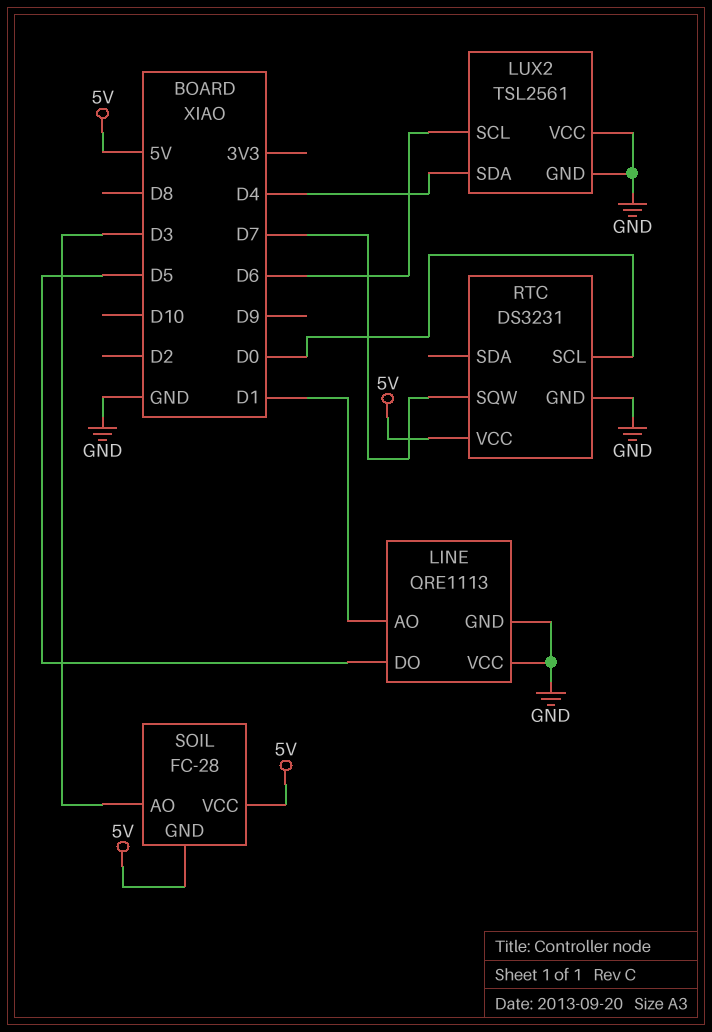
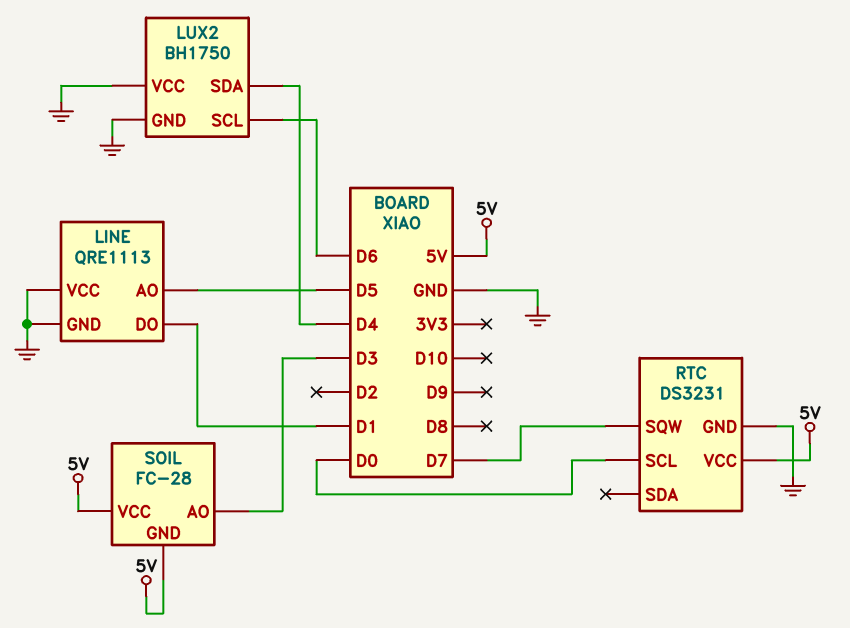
LINE pin AO: D1 -> D5
LINE pin DO: D5 -> D1
LUX2: TSL2561 -> BH1750

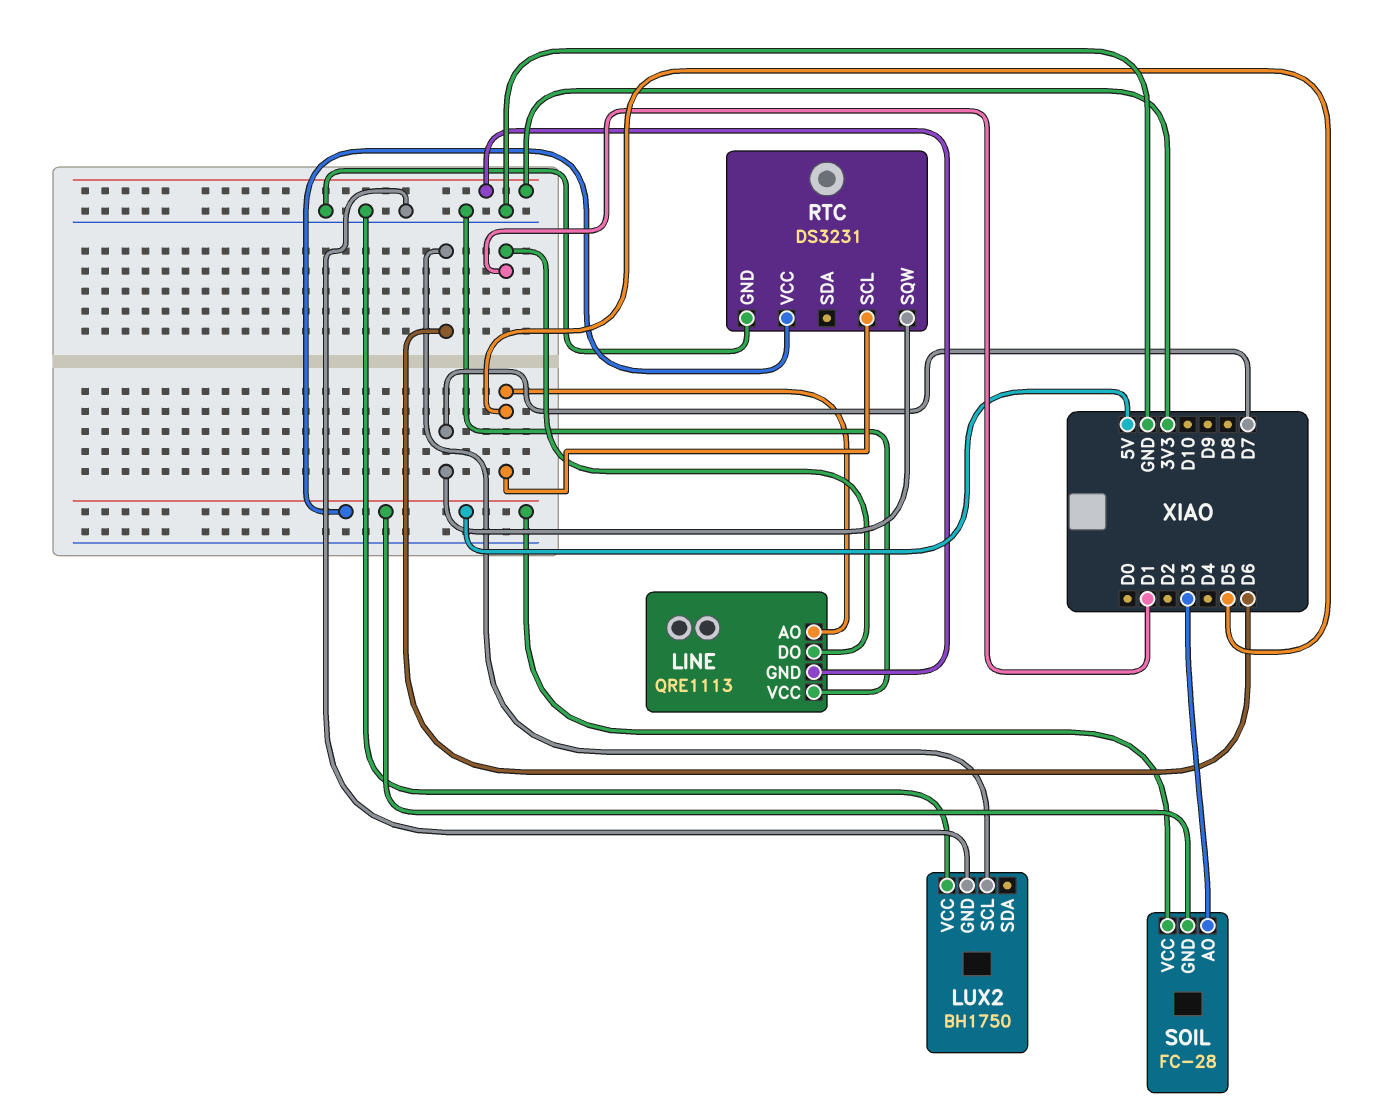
LINE pin GND: GND -> 3V3
LUX2 pin SDA: D4 -> none
RTC pin SCL: D0 -> D5

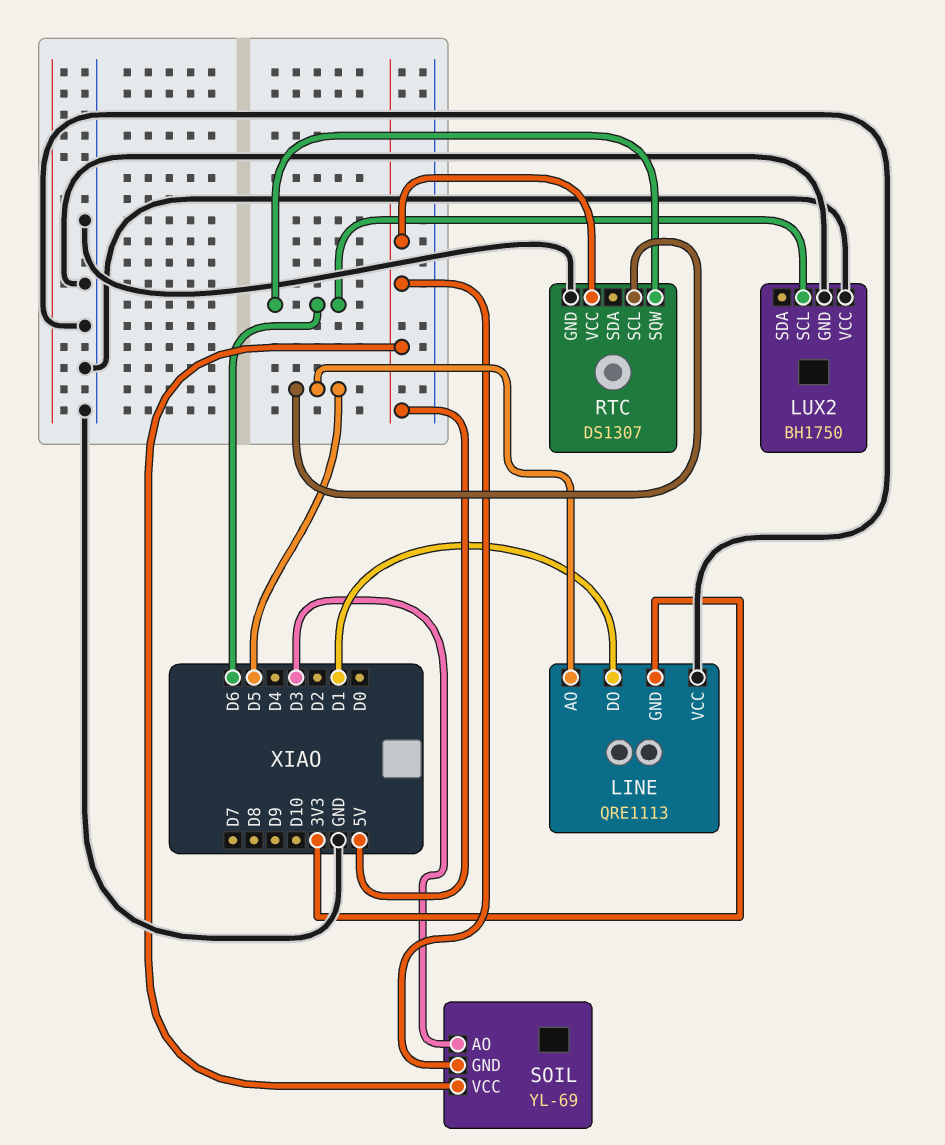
RTC: DS3231 -> DS1307
RTC pin SQW: D7 -> D6
SOIL: FC-28 -> YL-69

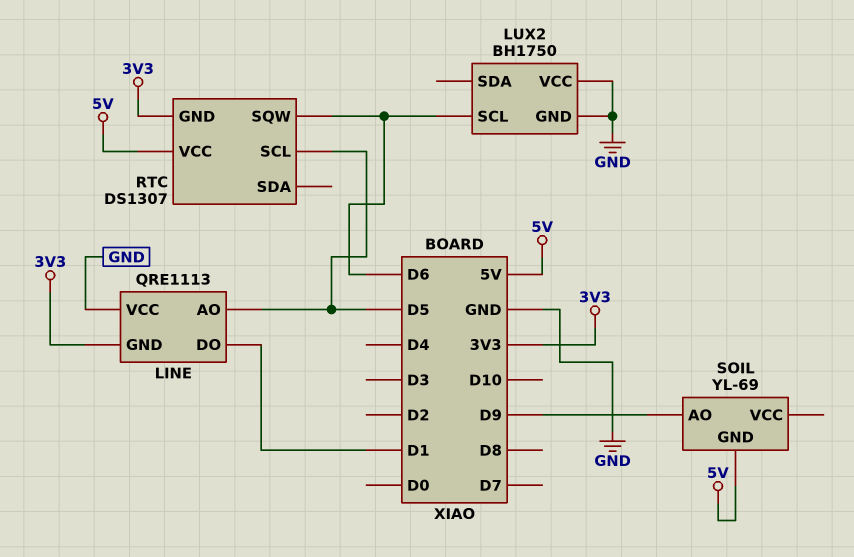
RTC pin GND: GND -> 3V3
SOIL pin AO: D3 -> D9
SOIL pin VCC: 5V -> none

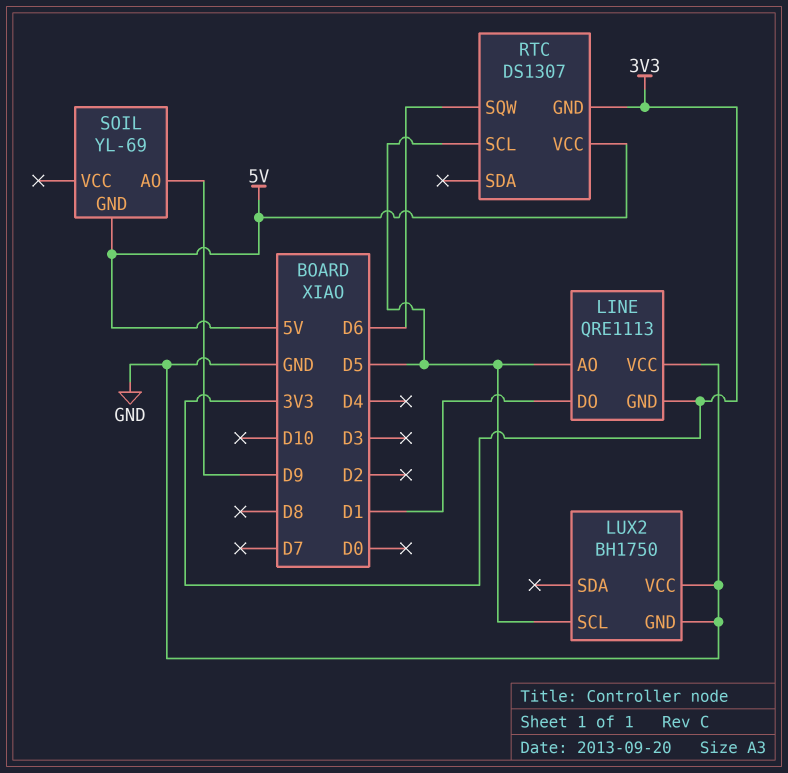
LUX2 pin SCL: D6 -> D5

